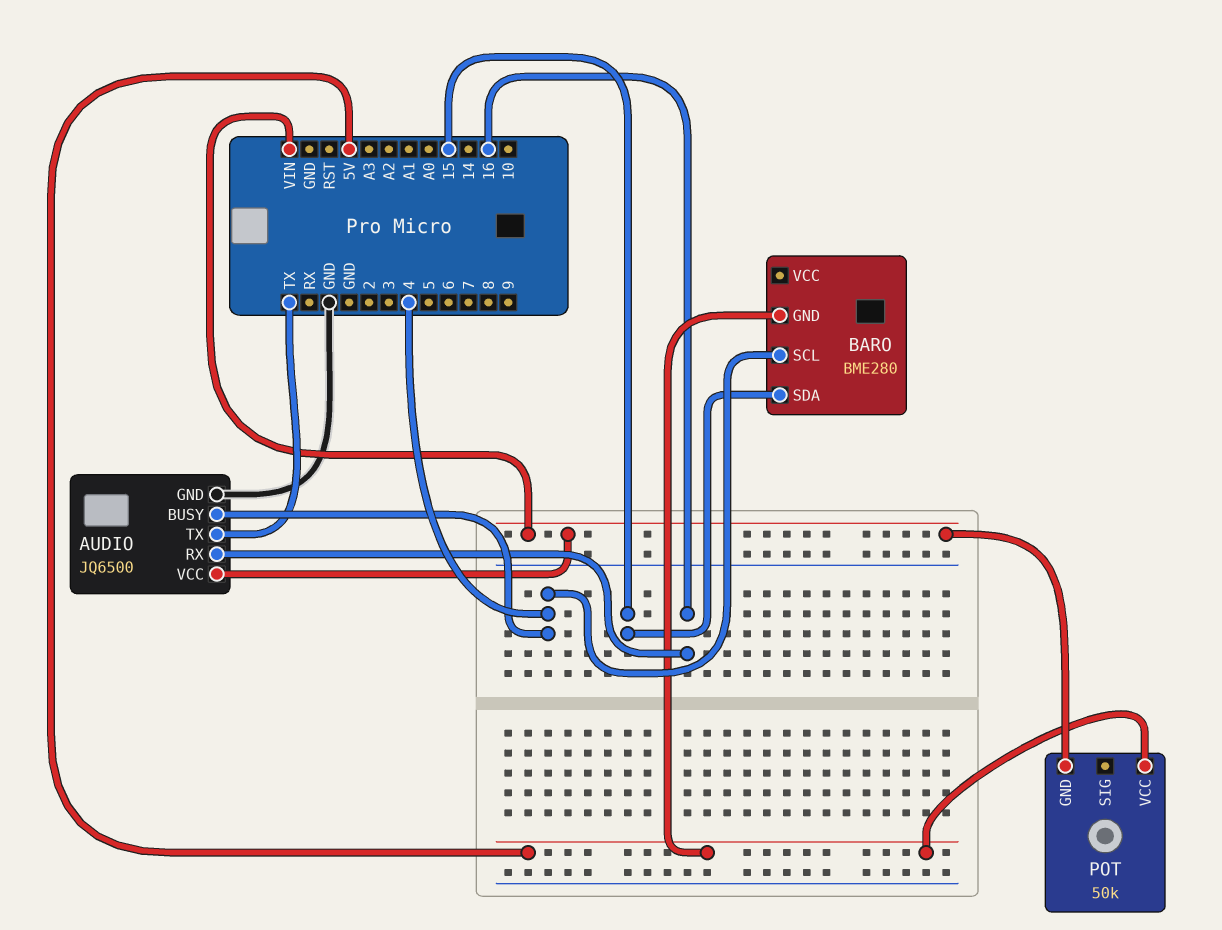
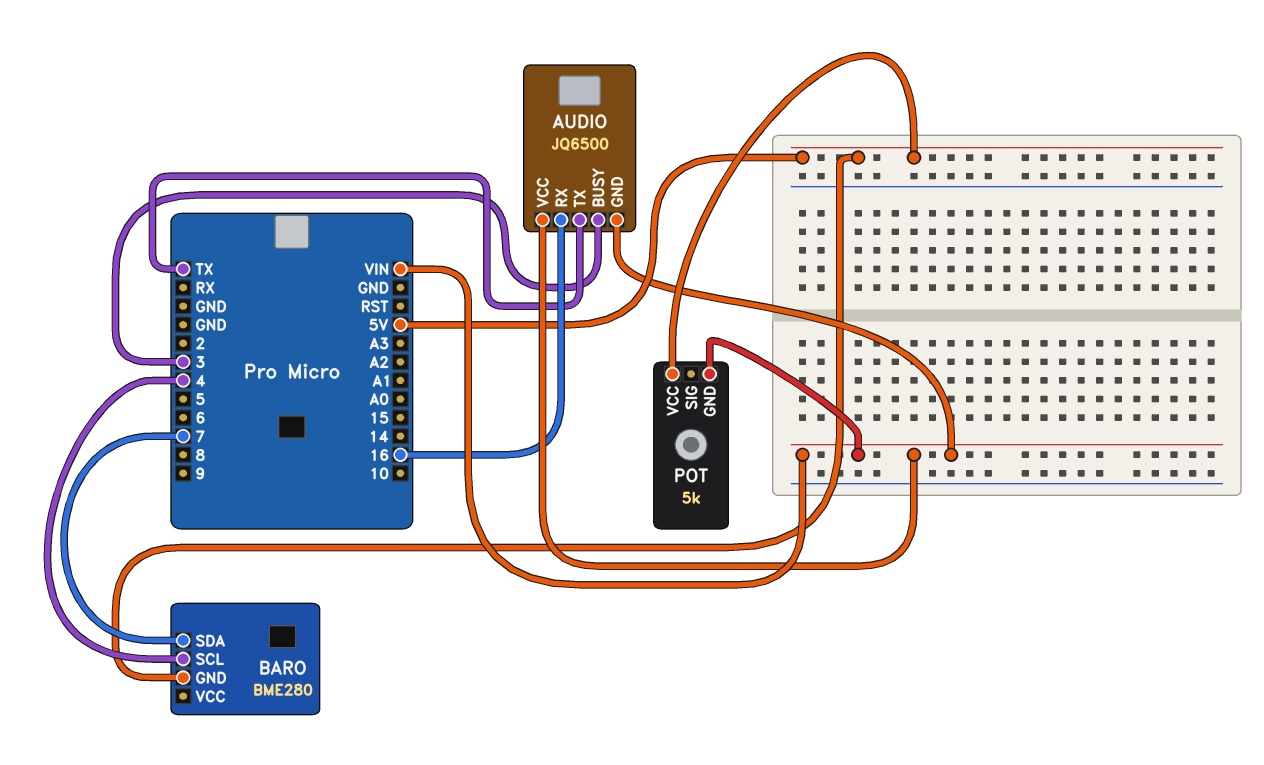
AUDIO pin BUSY: 4 -> 3
AUDIO pin GND: GND -> VIN
BARO pin SDA: 15 -> 7
POT: 50k -> 5k

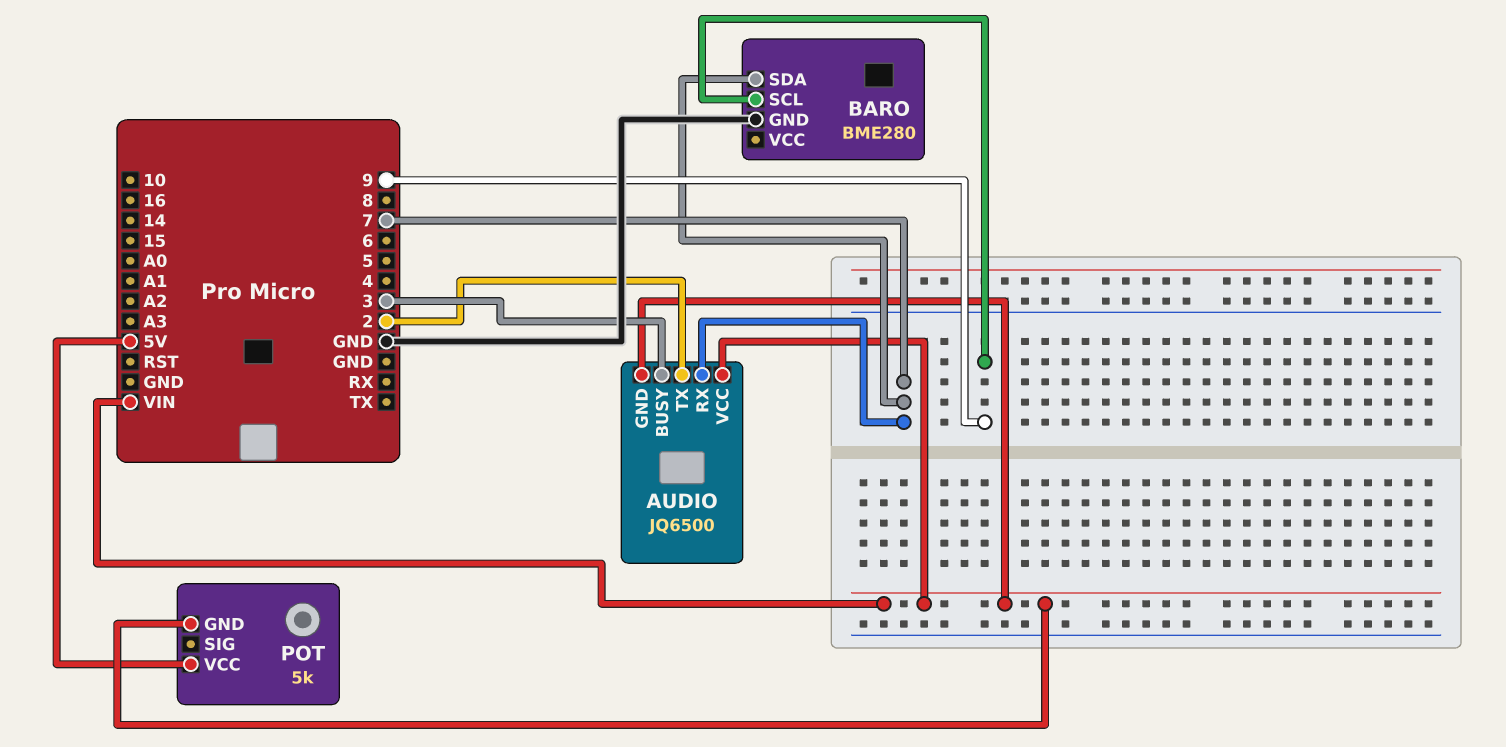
AUDIO pin RX: 16 -> 7
AUDIO pin TX: TX -> 2
BARO pin GND: 5V -> GND
BARO pin SCL: 4 -> 9

